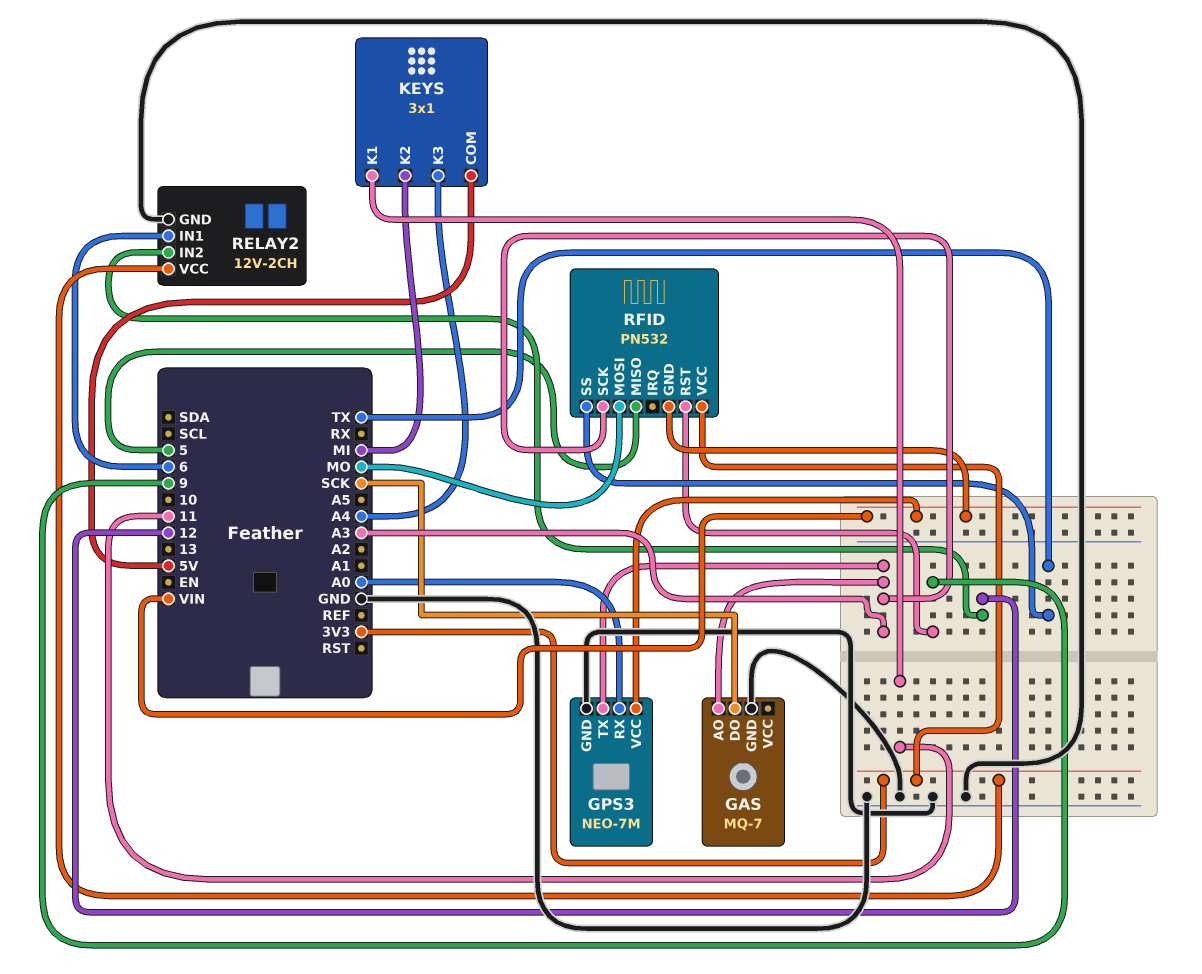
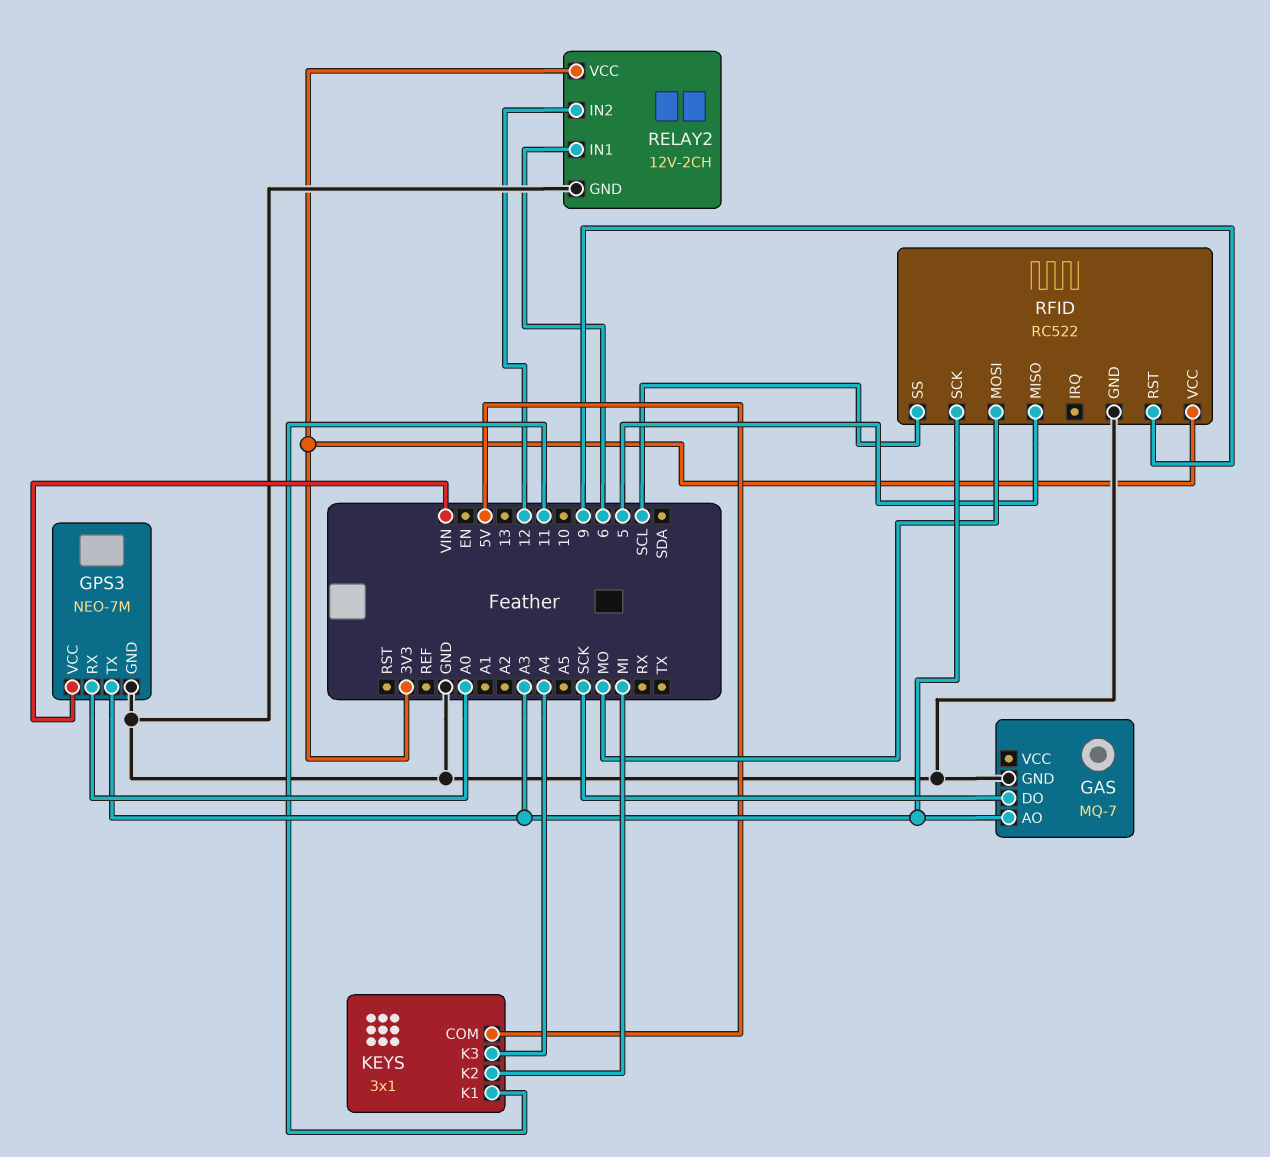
RFID: PN532 -> RC522
RFID pin GND: VIN -> GND
RFID pin SS: TX -> SCL

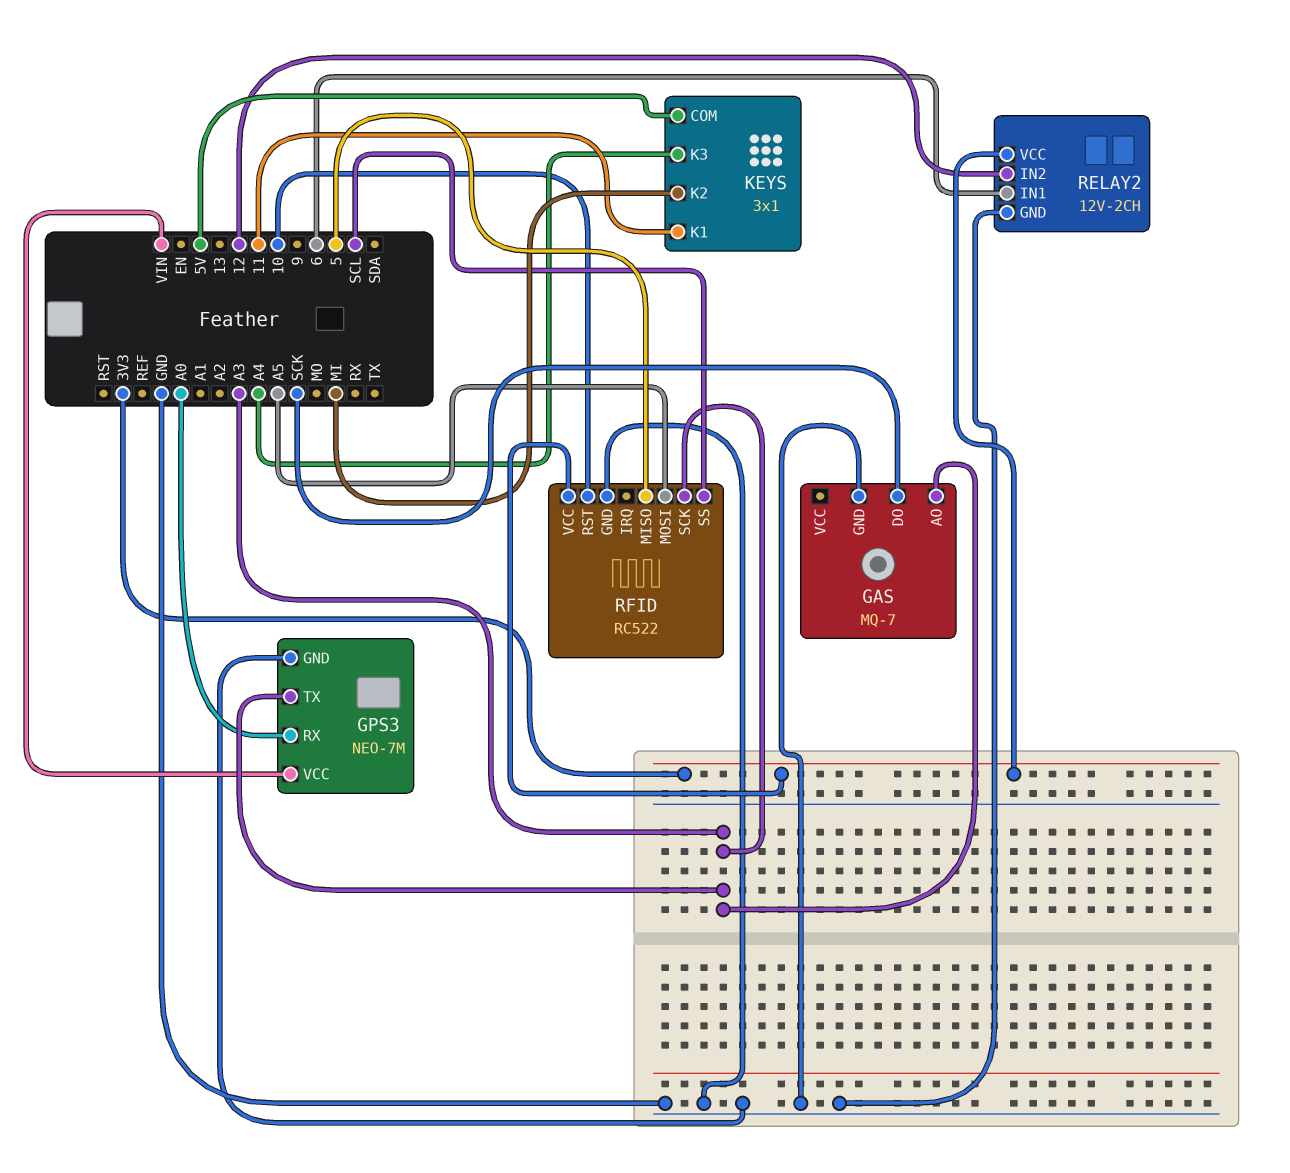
RFID pin MOSI: MO -> A5
RFID pin RST: 9 -> 10

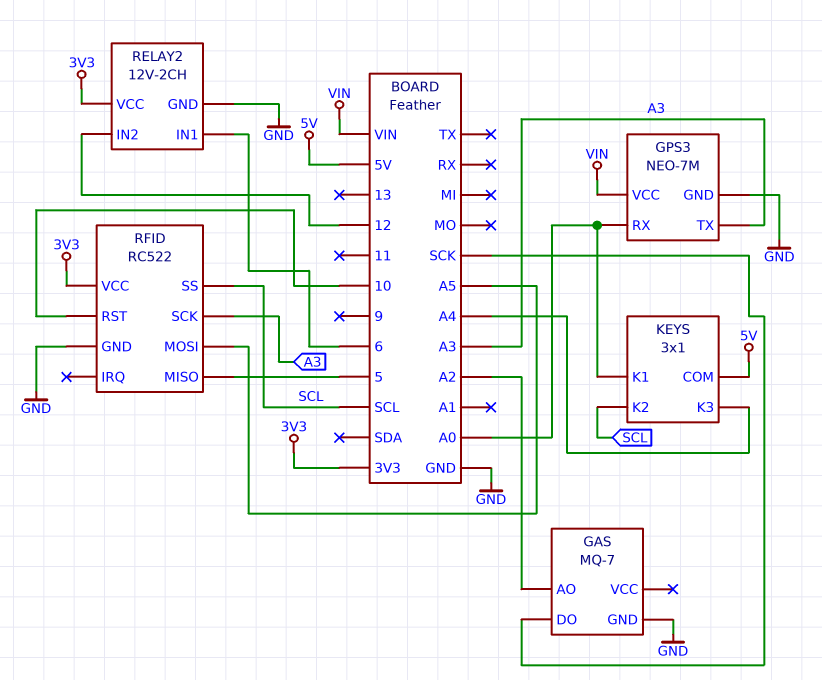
GAS pin AO: A3 -> A2
KEYS pin K1: 11 -> A0
KEYS pin K2: MI -> SCL

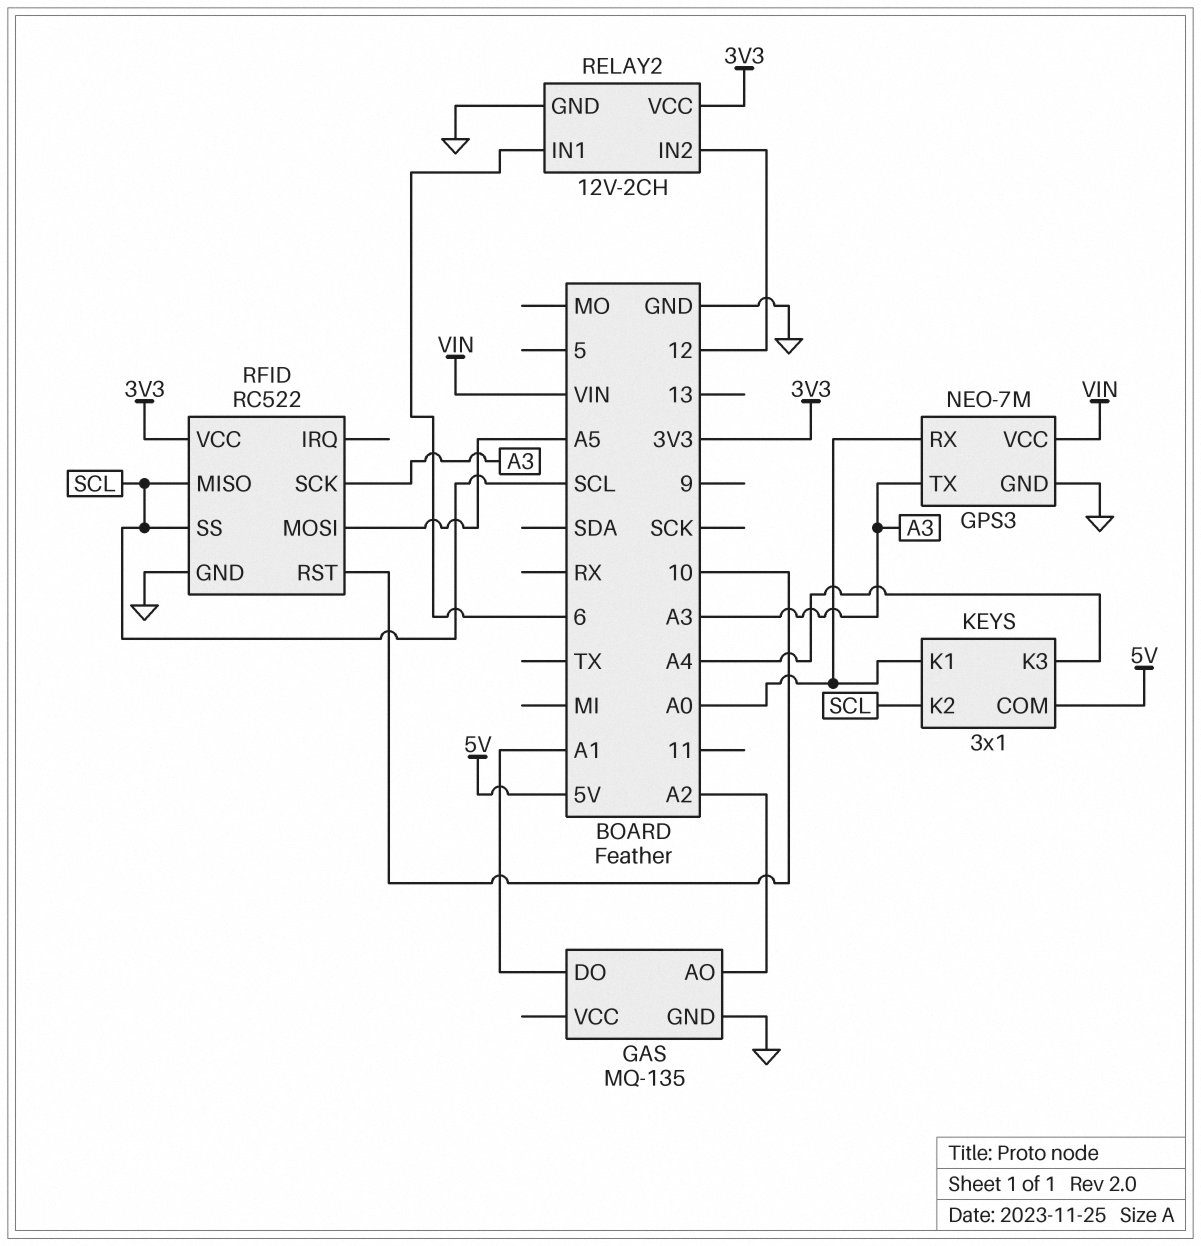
GAS: MQ-7 -> MQ-135
GAS pin DO: SCK -> A1
RFID pin MISO: 5 -> SCL

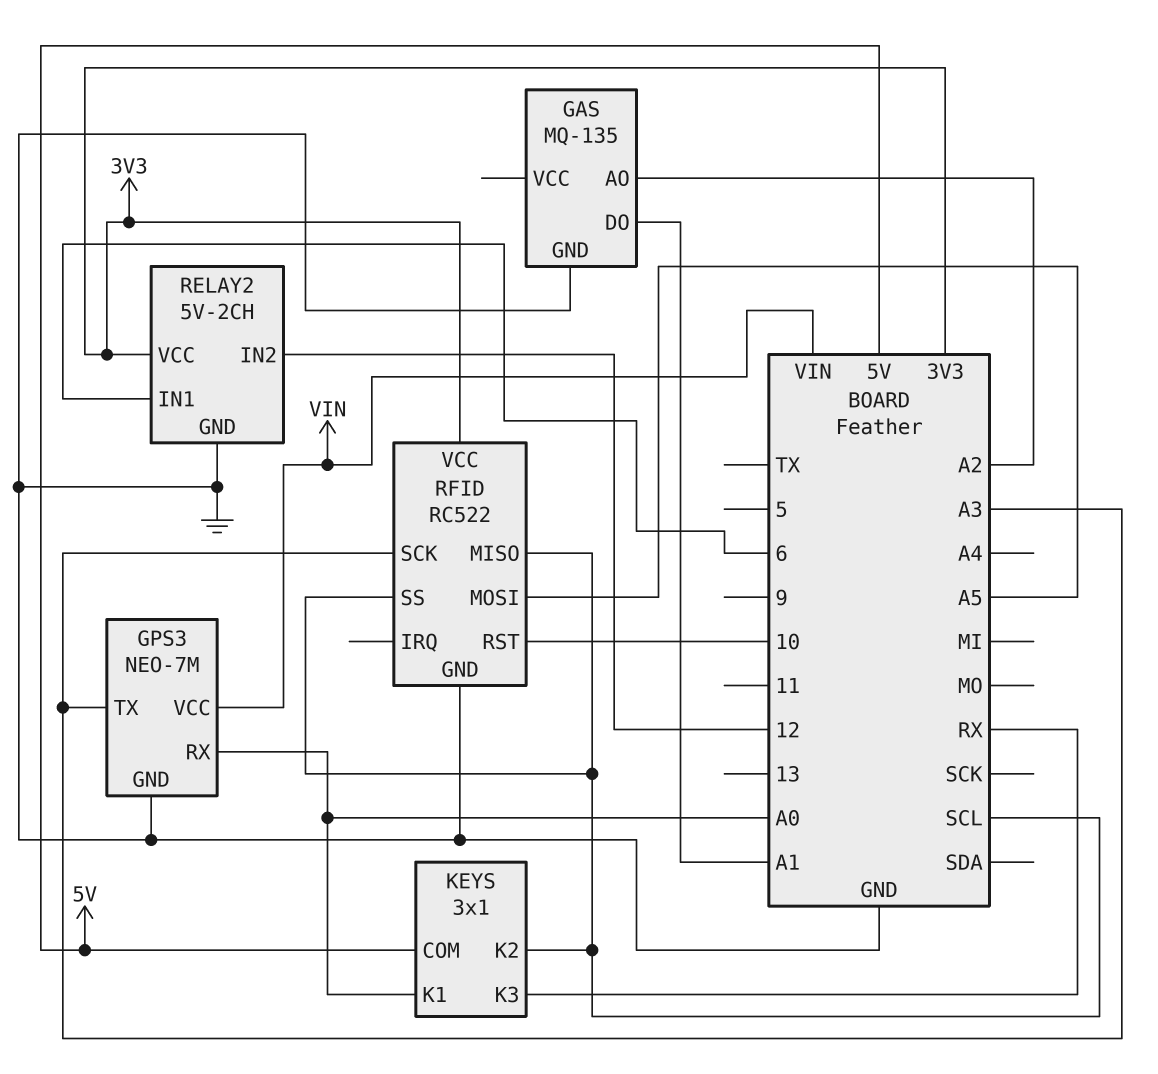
KEYS pin K3: A4 -> RX
RELAY2: 12V-2CH -> 5V-2CH

